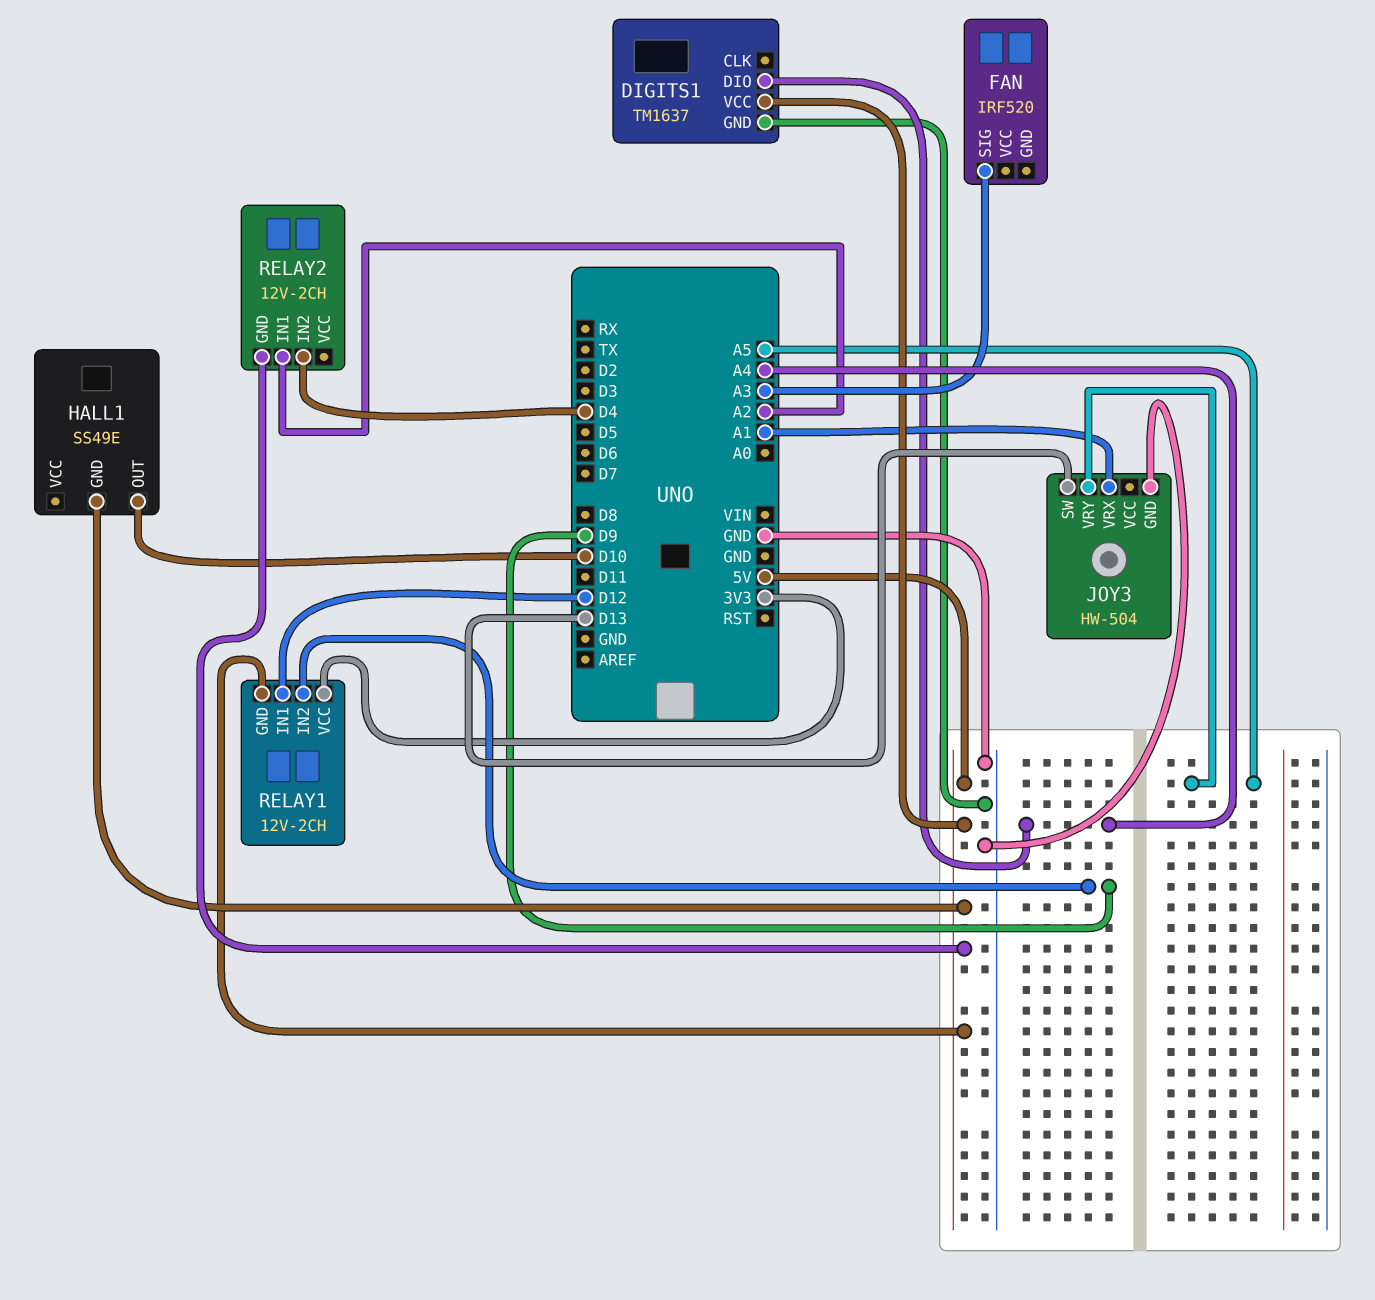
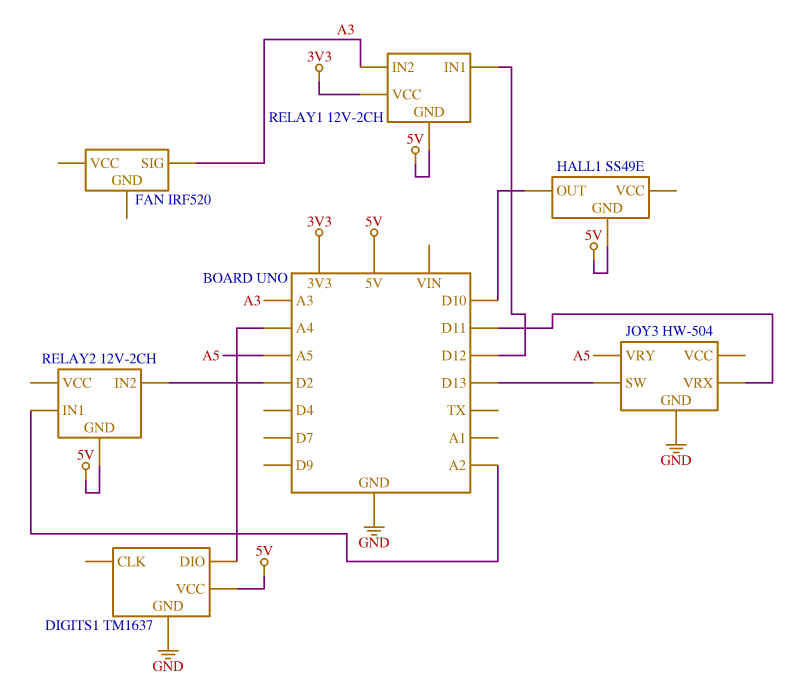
JOY3 pin VRX: A1 -> D11
RELAY1 pin IN2: D9 -> A3
RELAY2 pin IN2: D4 -> D2

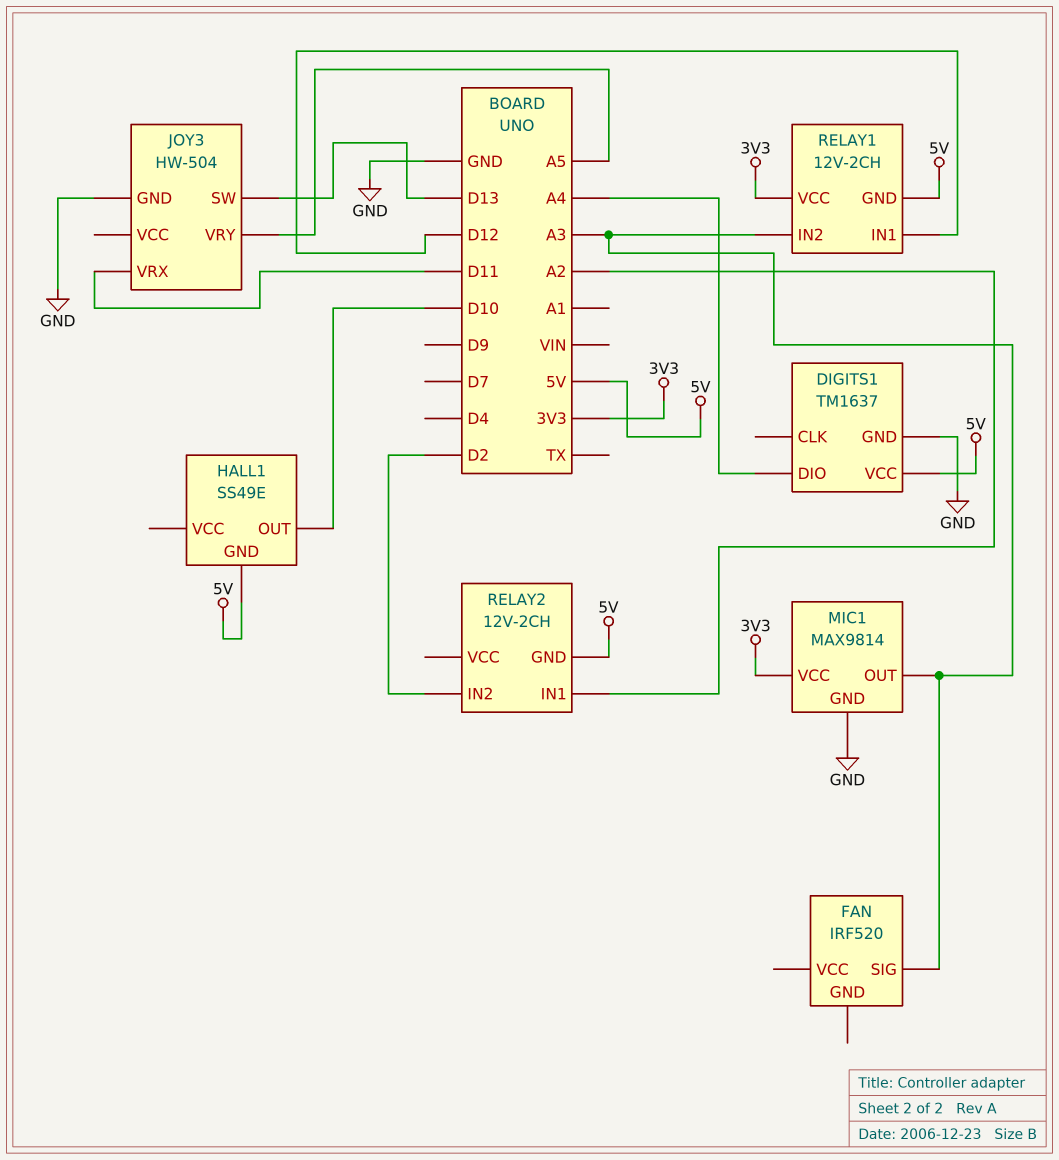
MIC1: none -> MAX9814
MIC1 pin GND: none -> GND
MIC1 pin OUT: none -> A3
MIC1 pin VCC: none -> 3V3

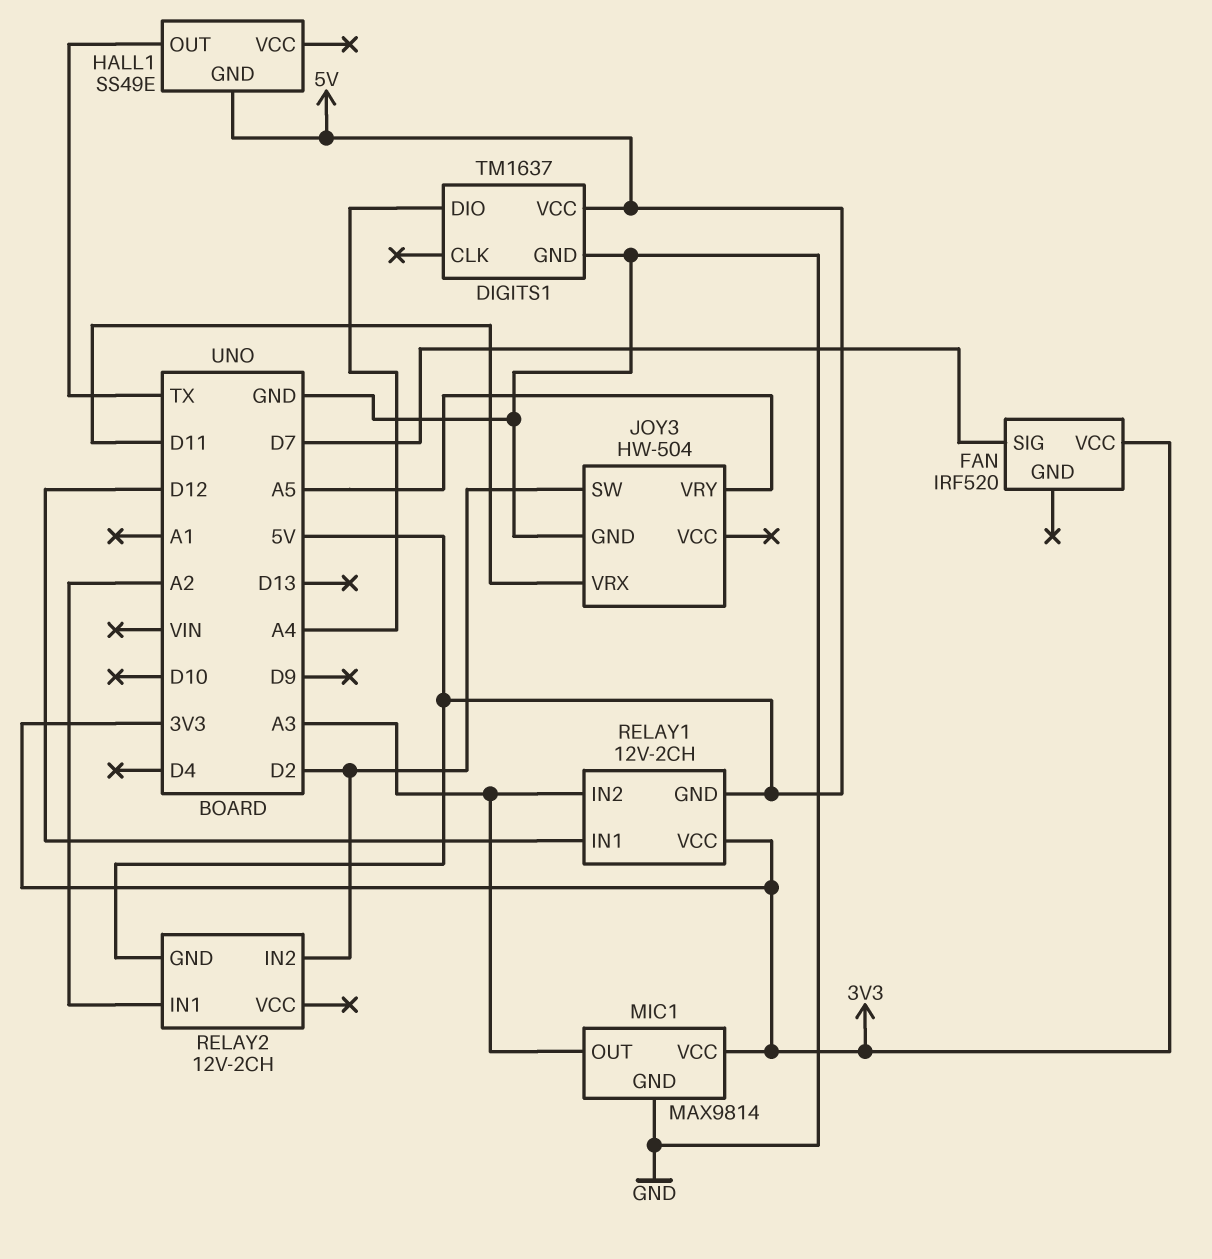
FAN pin SIG: A3 -> D7
FAN pin VCC: none -> 3V3
HALL1 pin OUT: D10 -> TX
JOY3 pin SW: D13 -> D2

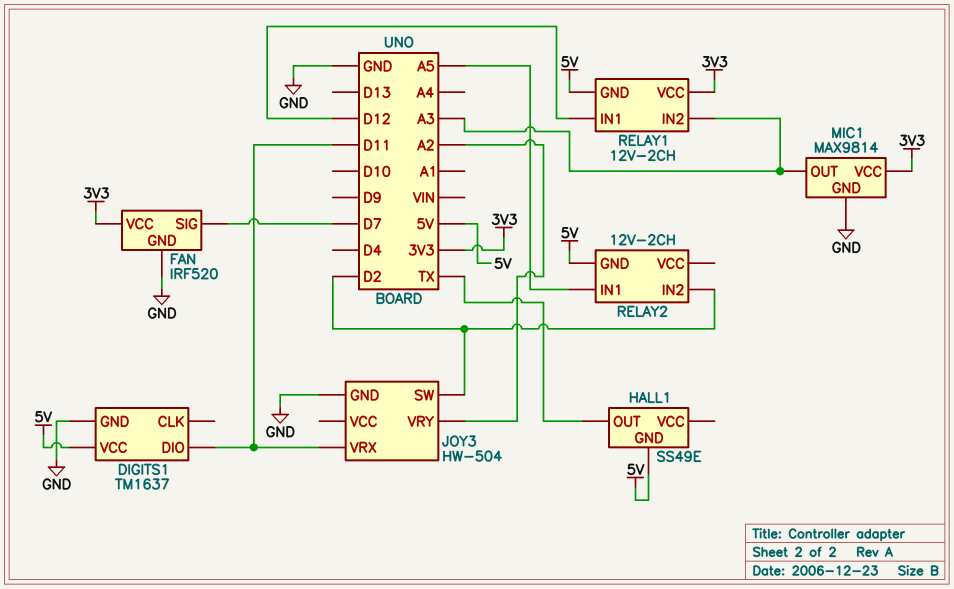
DIGITS1 pin DIO: A4 -> D11
FAN pin GND: none -> GND
JOY3 pin VRY: A5 -> A2
RELAY2 pin IN1: A2 -> A5

